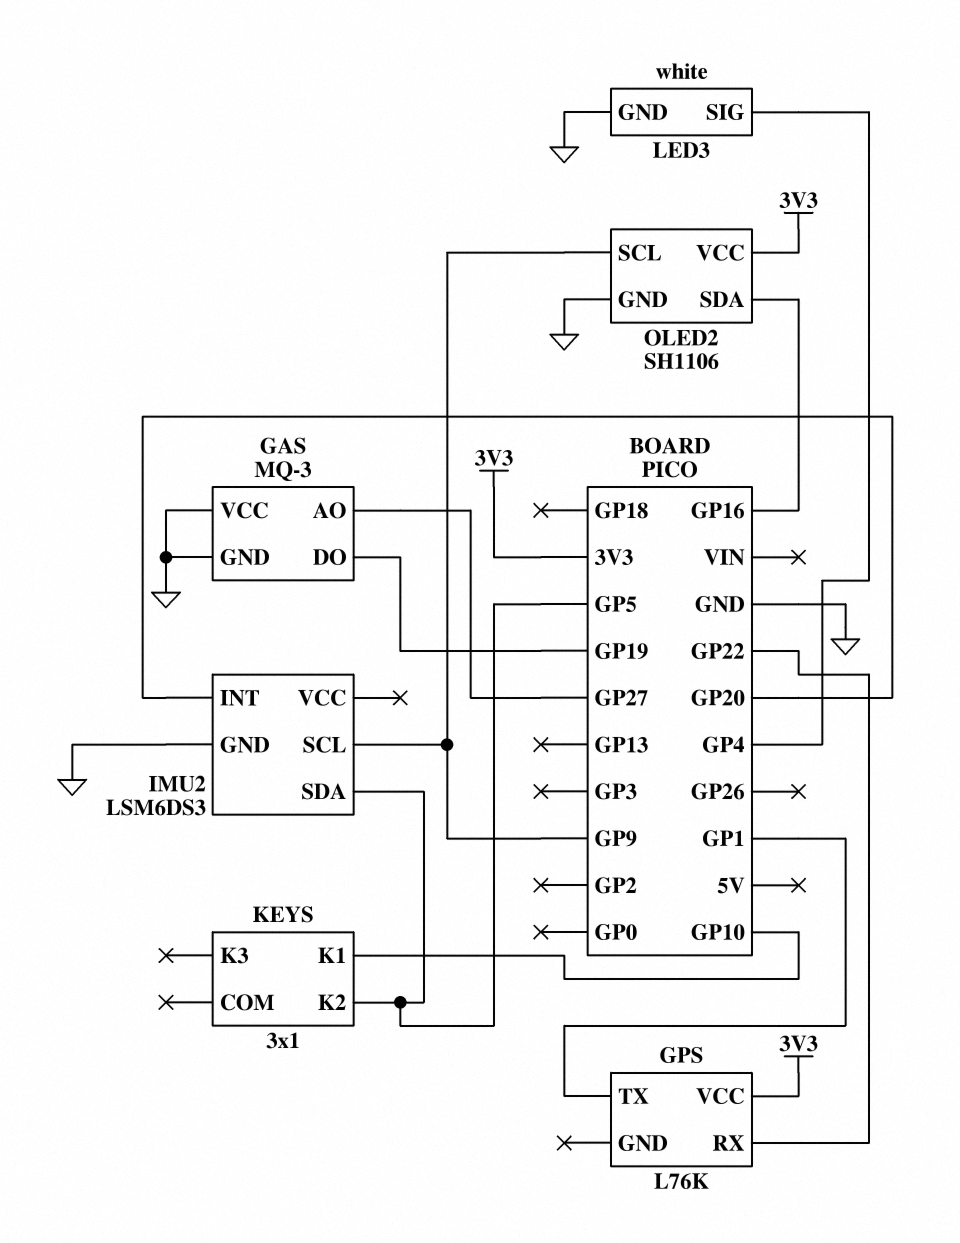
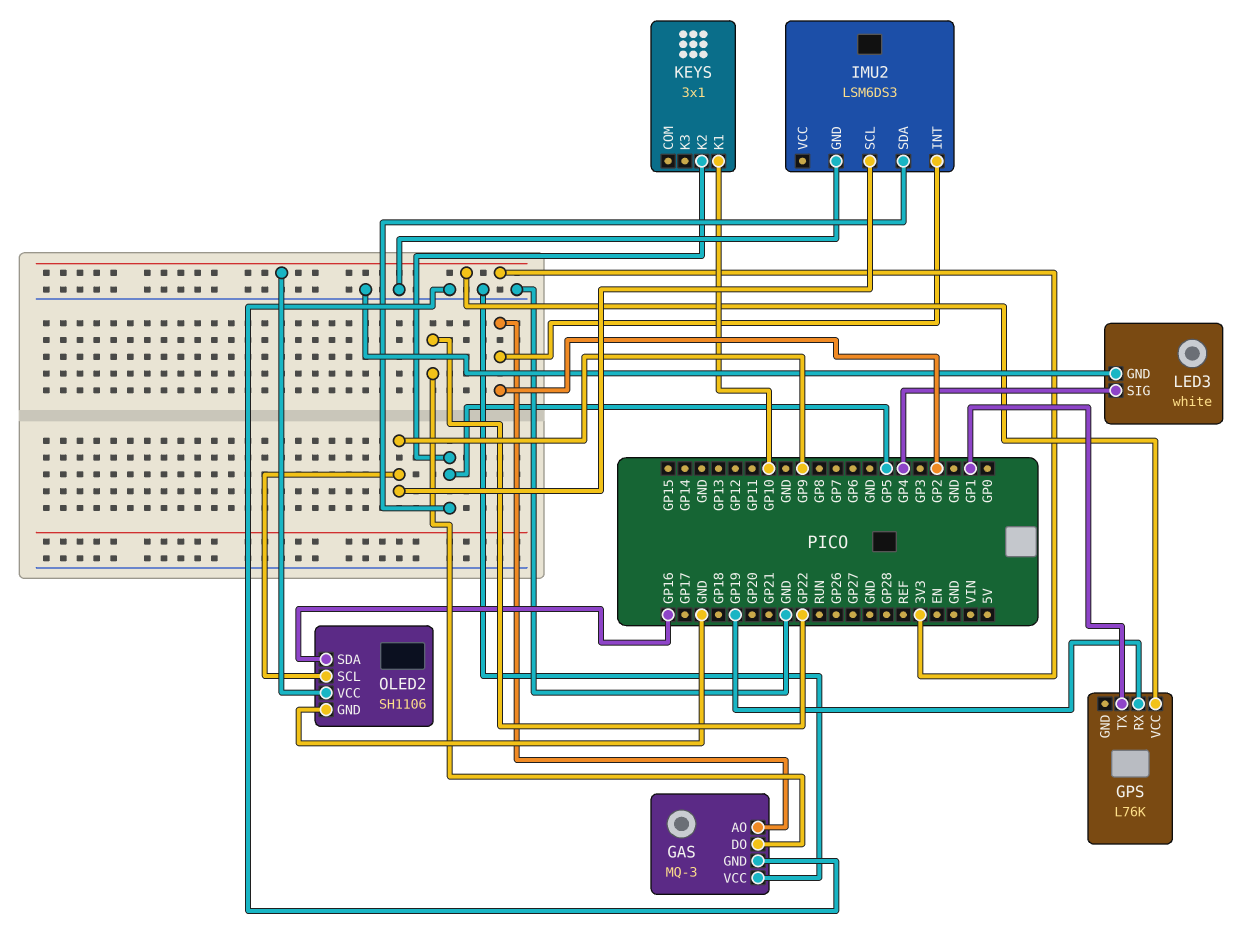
GAS pin AO: GP27 -> GP2
GAS pin DO: GP19 -> GP22
GPS pin RX: GP22 -> GP19
IMU2 pin INT: GP20 -> GP2

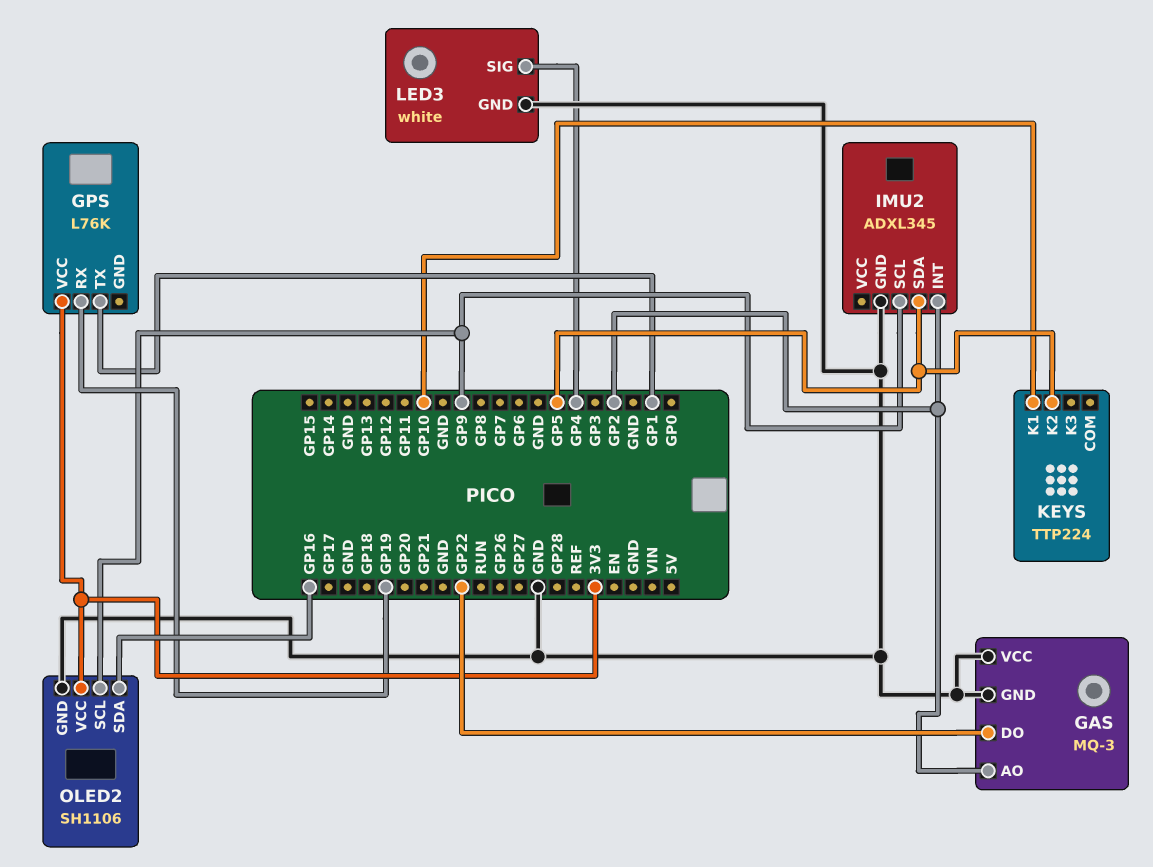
IMU2: LSM6DS3 -> ADXL345
KEYS: 3x1 -> TTP224

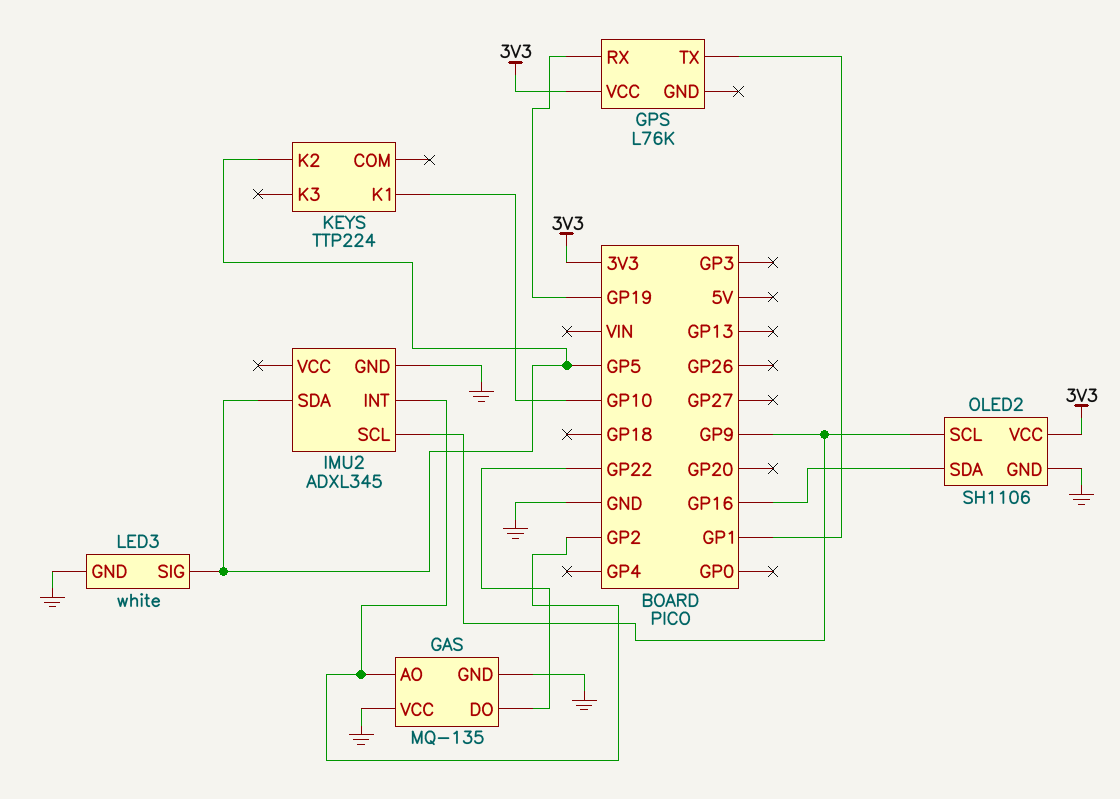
GAS: MQ-3 -> MQ-135
LED3 pin SIG: GP4 -> GP5

